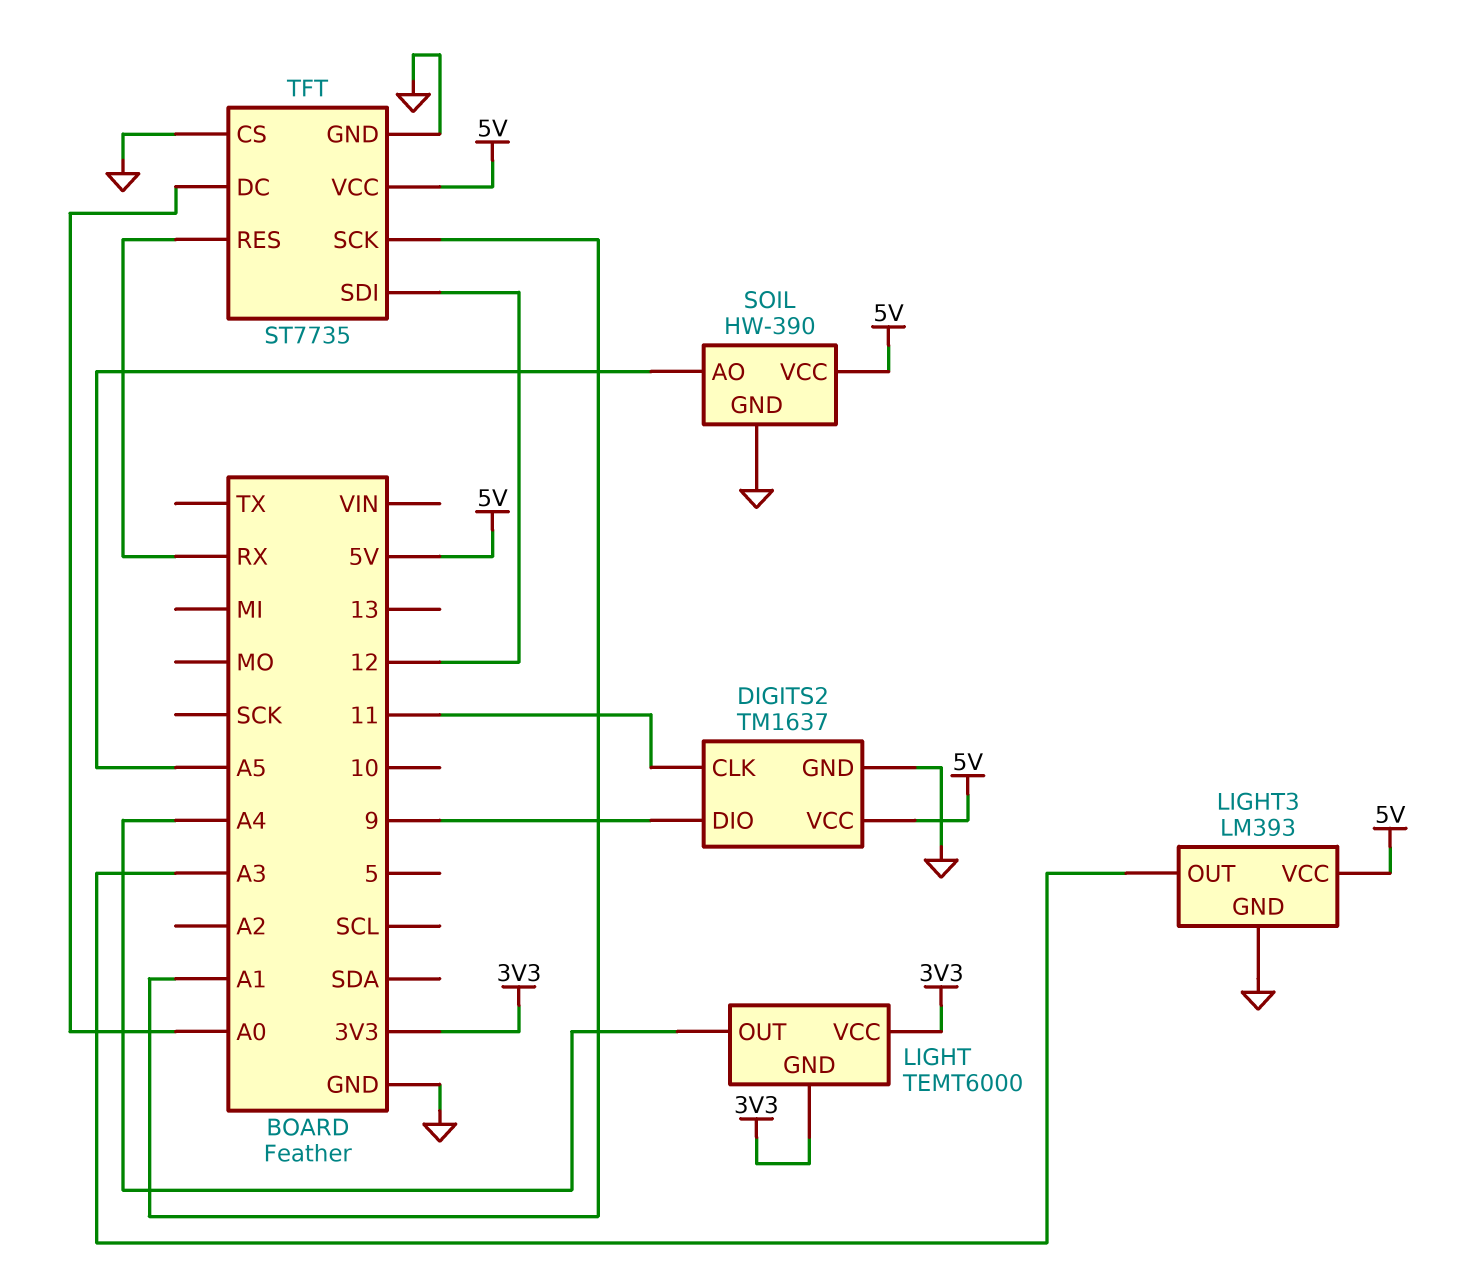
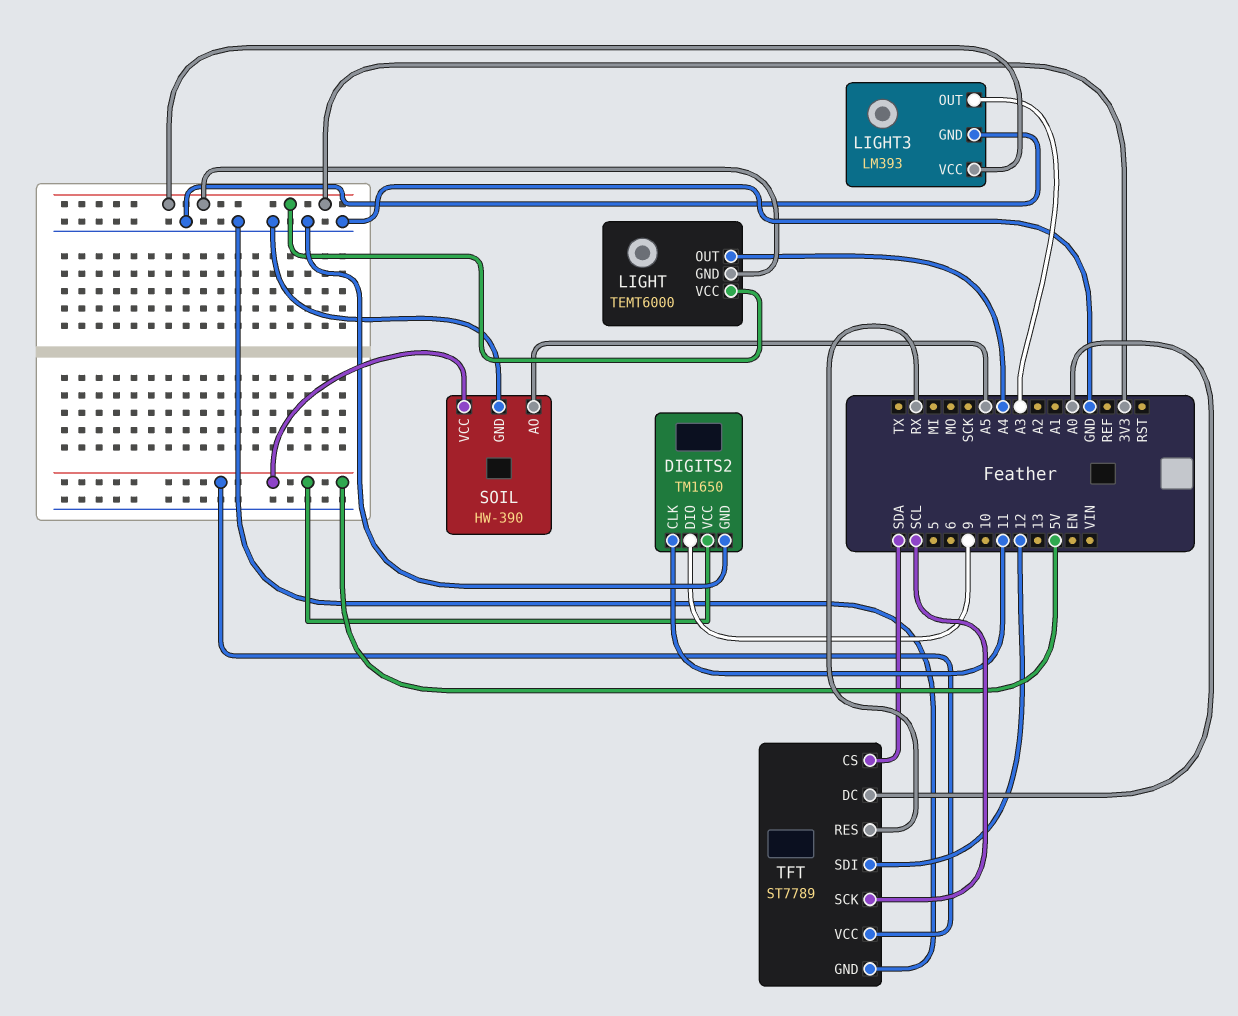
DIGITS2: TM1637 -> TM1650
LIGHT3 pin VCC: 5V -> 3V3
TFT: ST7735 -> ST7789
TFT pin CS: GND -> SDA
TFT pin SCK: A1 -> SCL

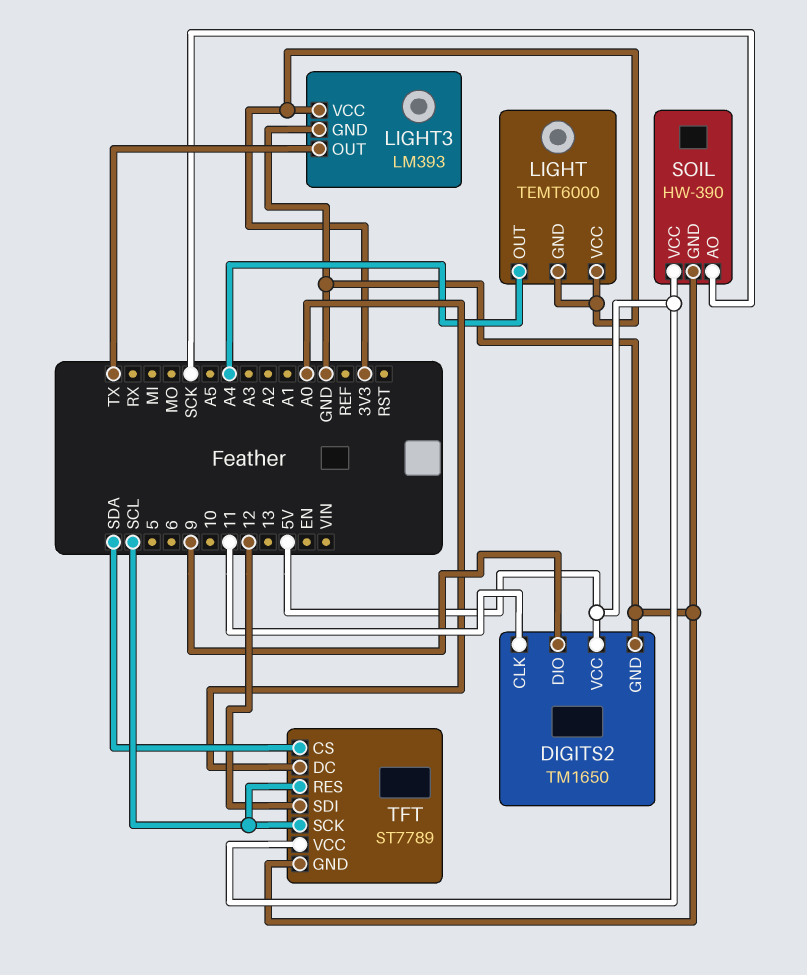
LIGHT3 pin OUT: A3 -> TX
SOIL pin AO: A5 -> SCK
TFT pin RES: RX -> SCL

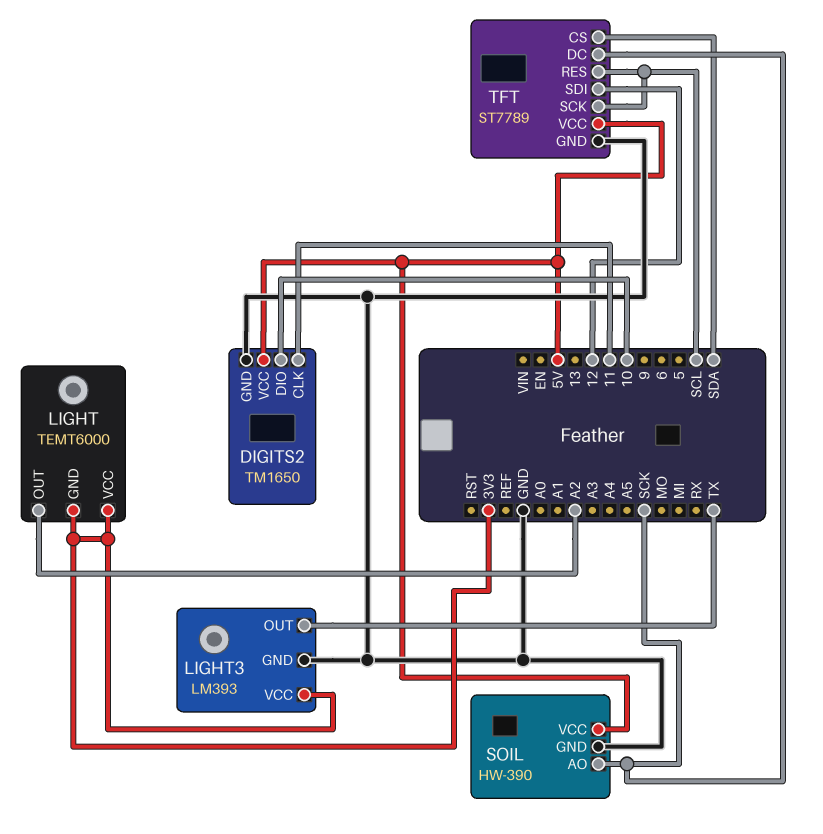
DIGITS2 pin DIO: 9 -> 10
LIGHT pin OUT: A4 -> A2
TFT pin DC: A0 -> SCK

